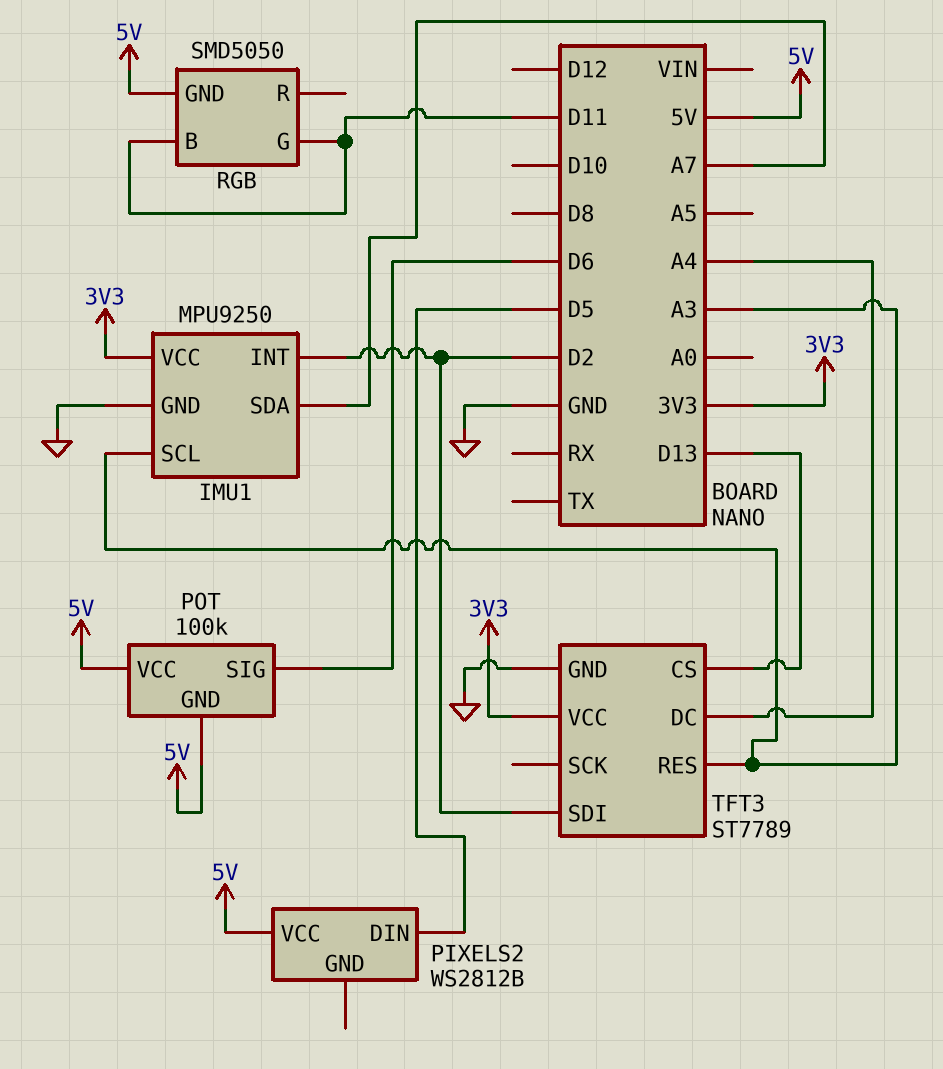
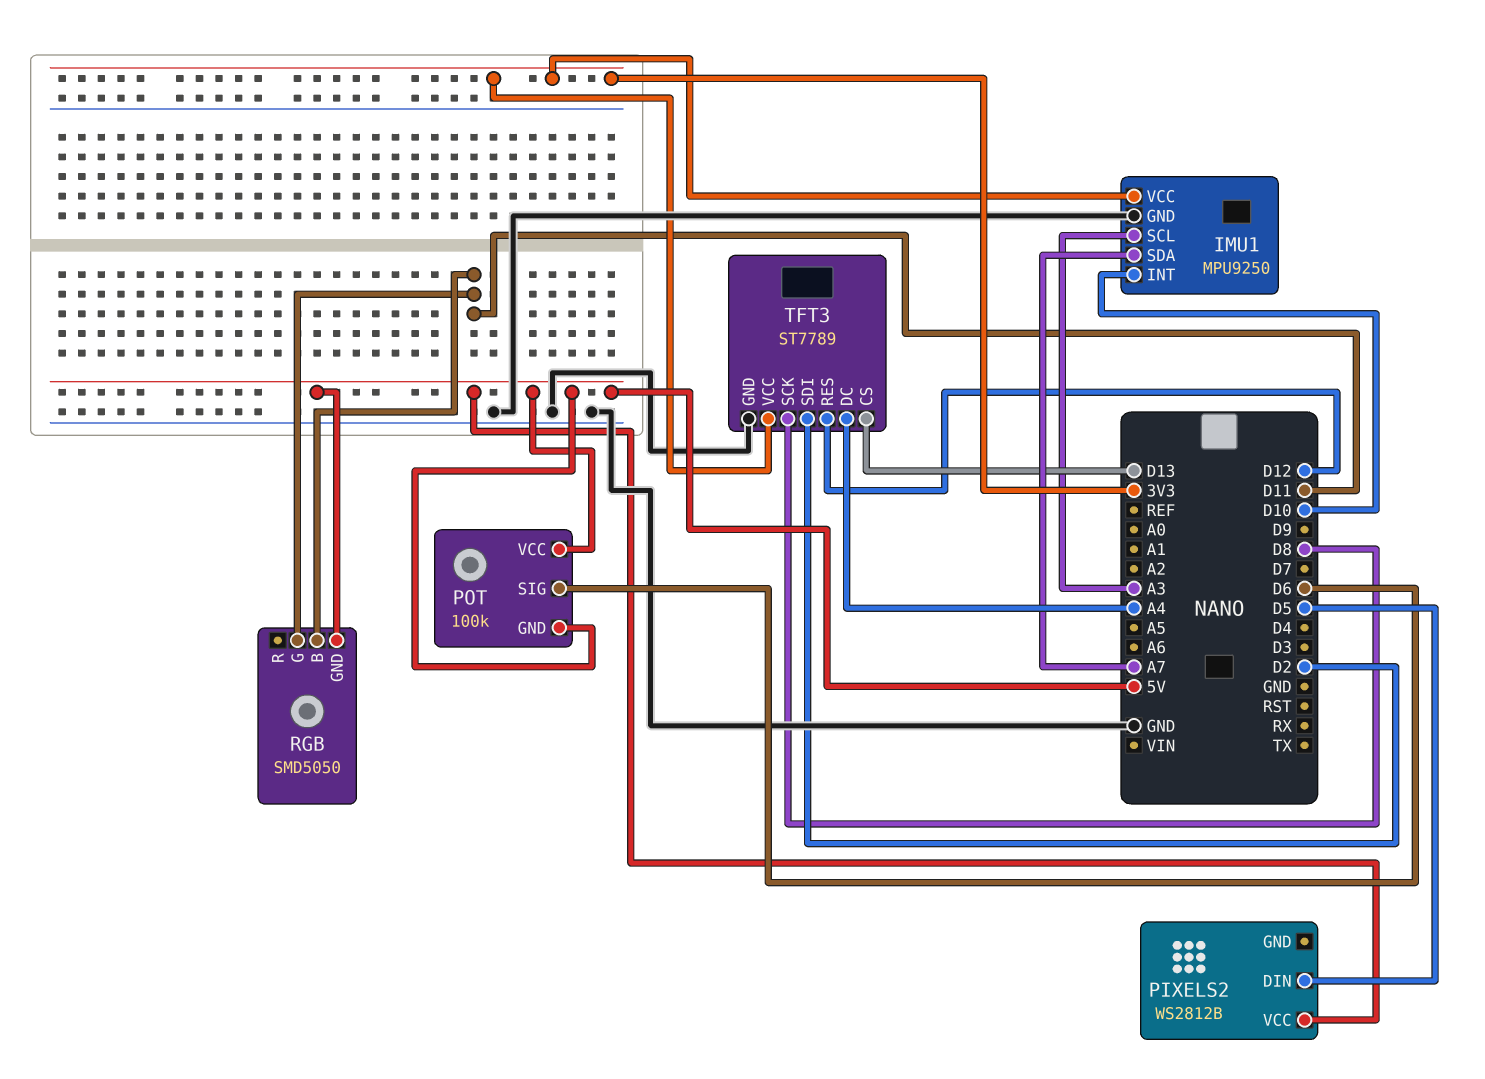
IMU1 pin INT: D2 -> D10
TFT3 pin RES: A3 -> D12
TFT3 pin SCK: none -> D8

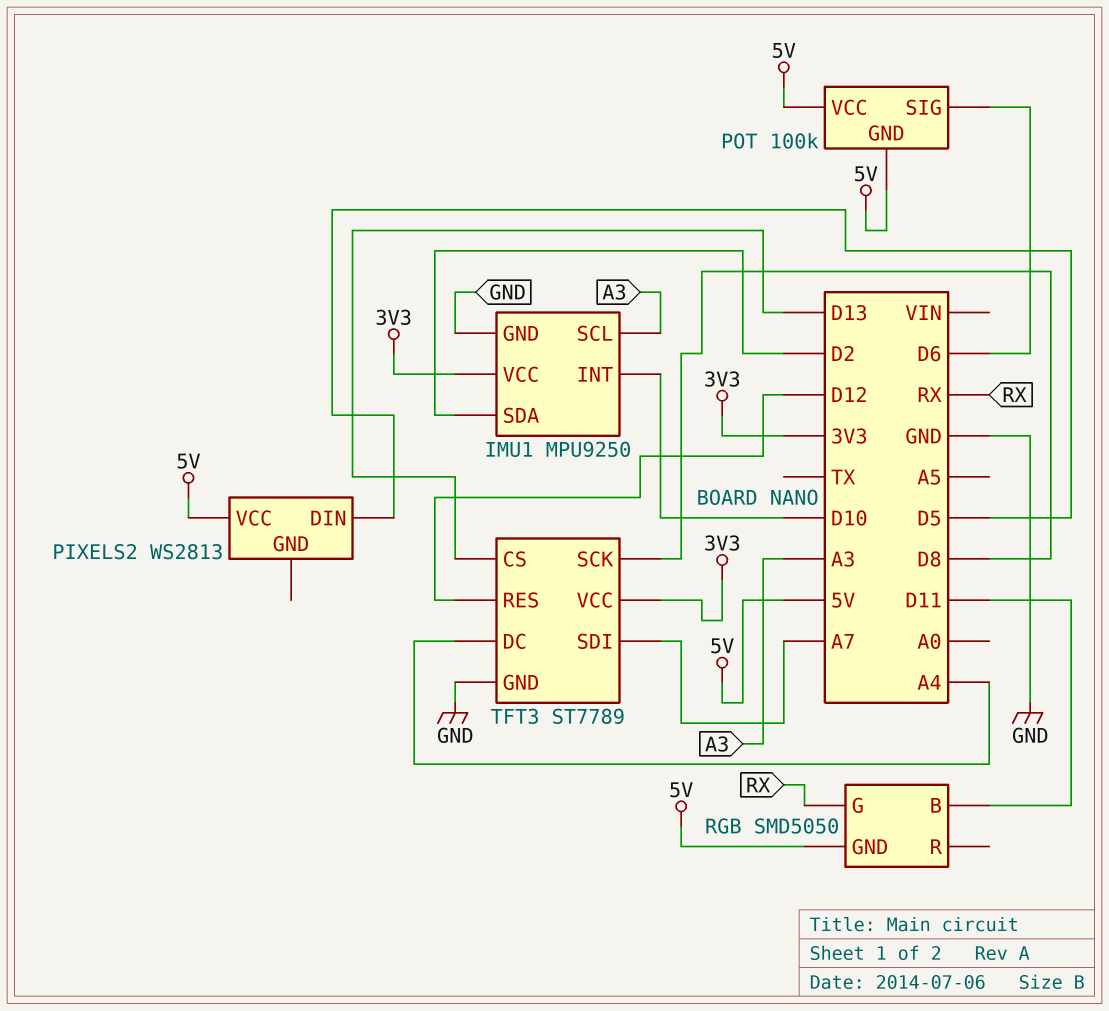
IMU1 pin SDA: A7 -> D2
PIXELS2: WS2812B -> WS2813
RGB pin G: D11 -> RX
TFT3 pin SDI: D2 -> A7

